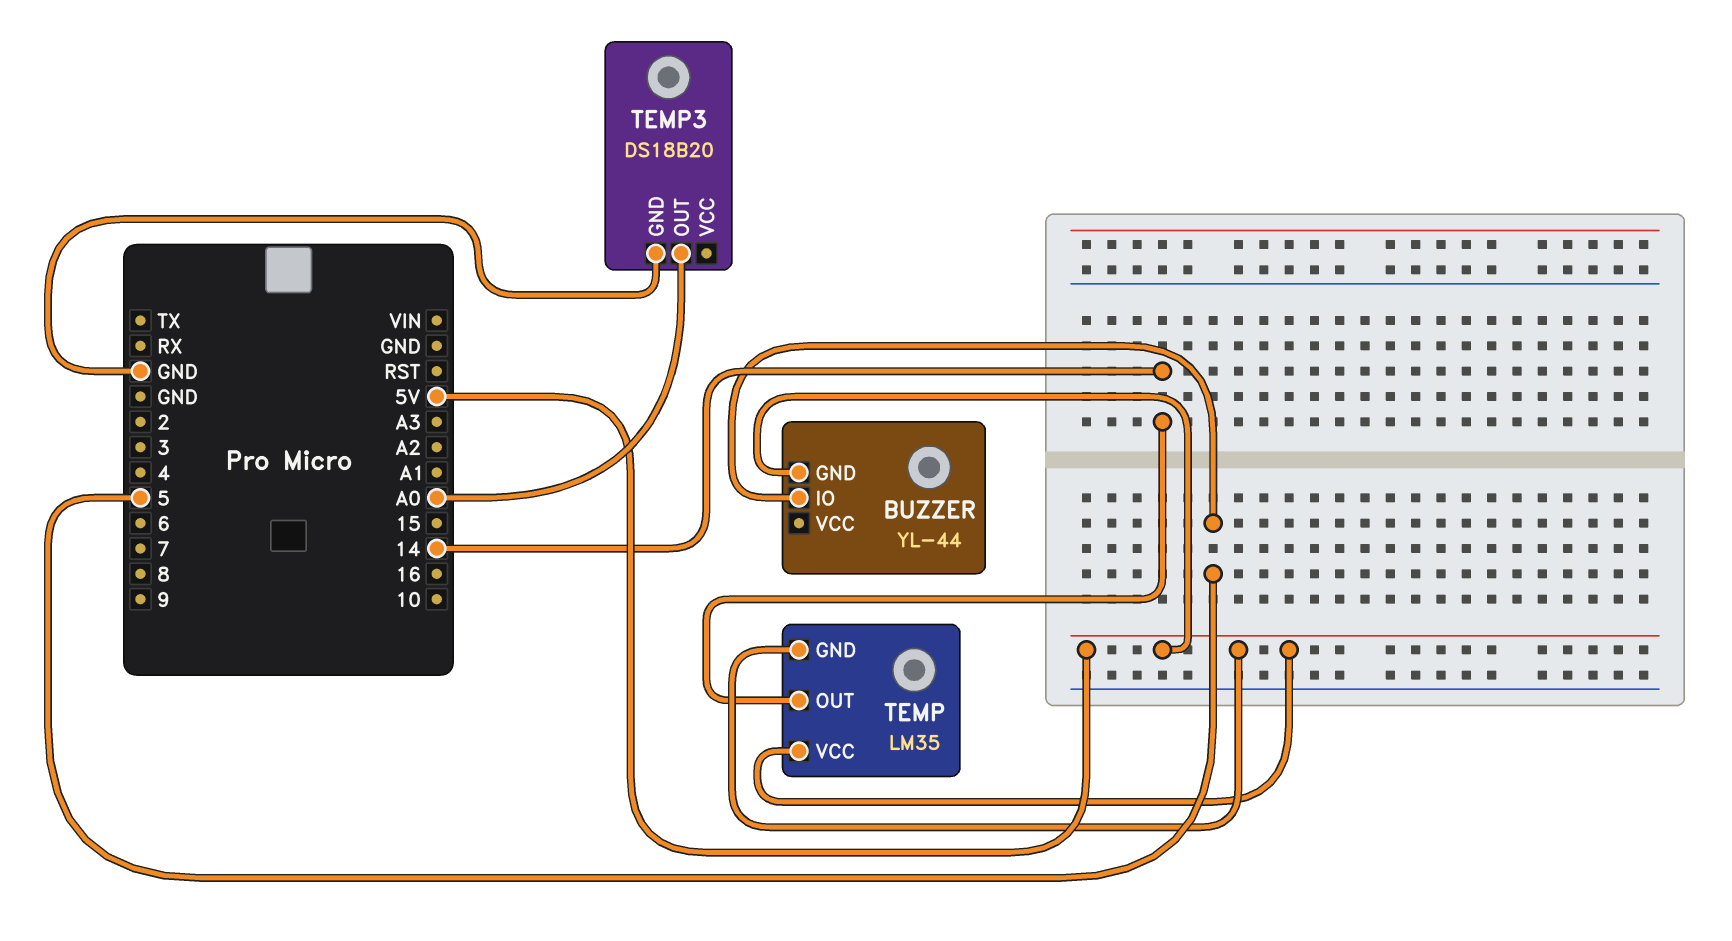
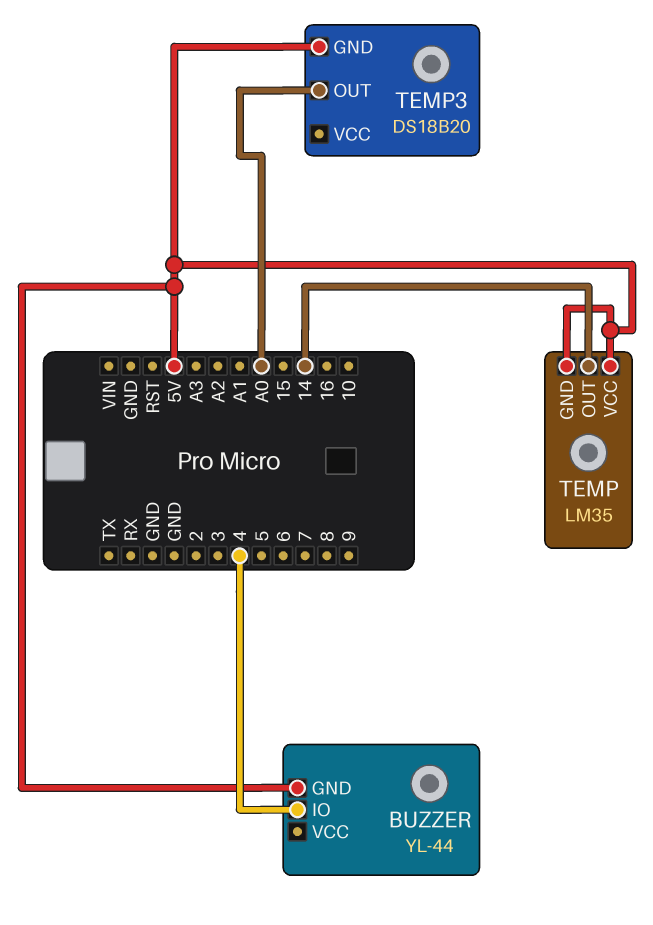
BUZZER pin IO: 5 -> 4
TEMP3 pin GND: GND -> 5V

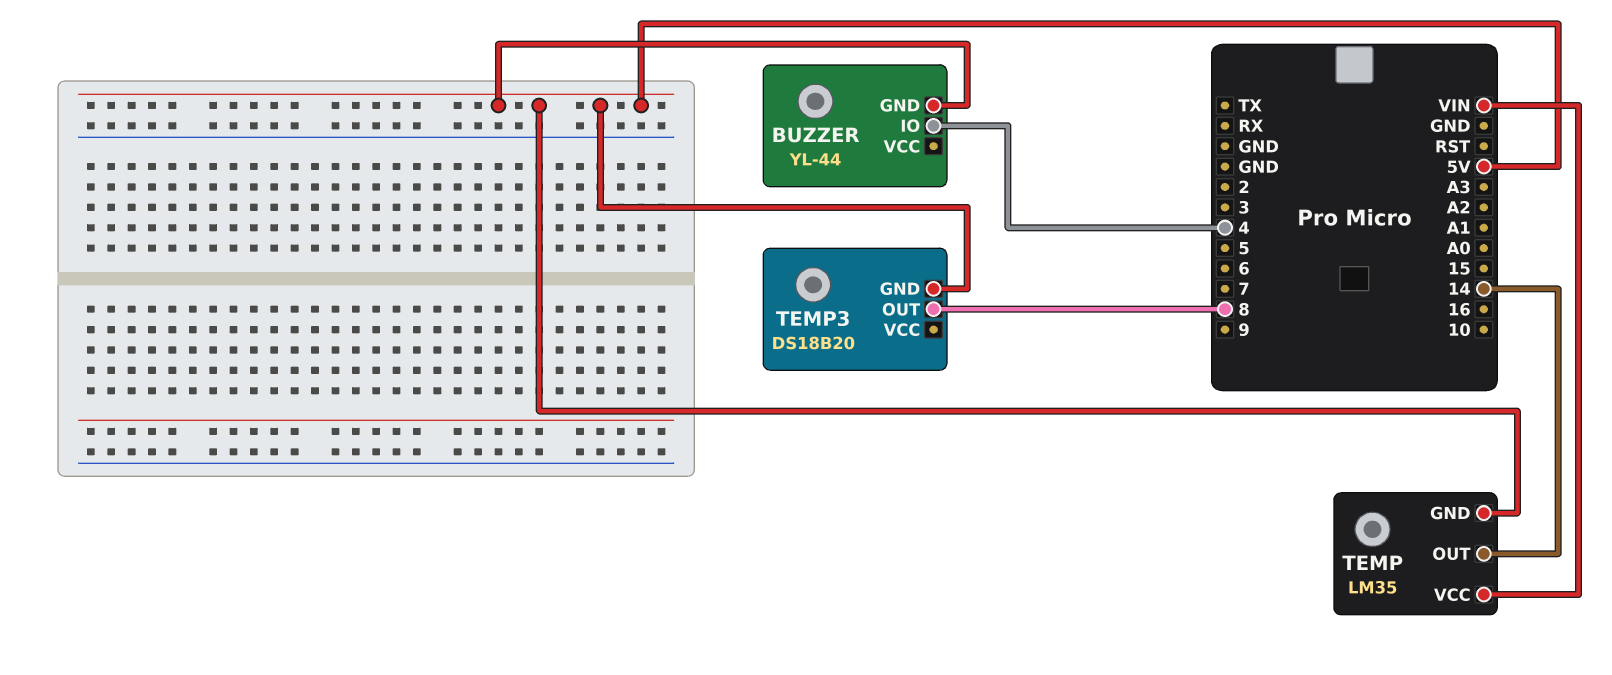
TEMP pin VCC: 5V -> VIN
TEMP3 pin OUT: A0 -> 8

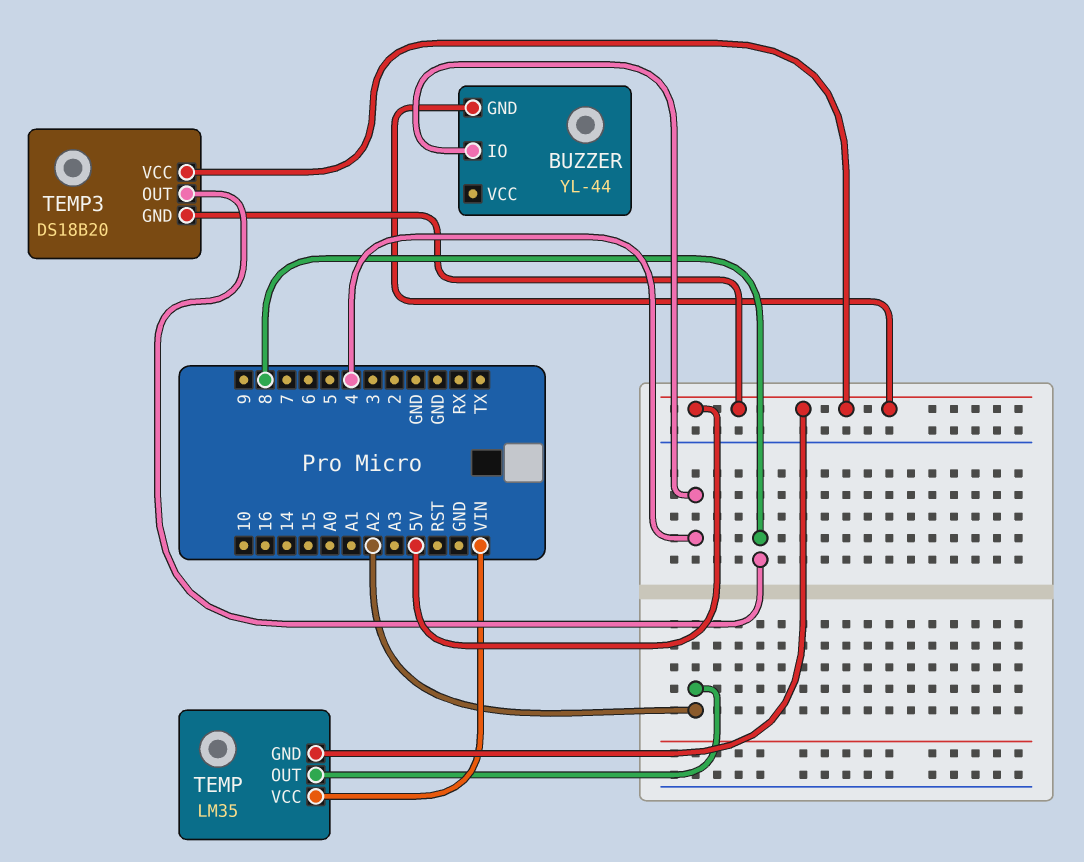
TEMP pin OUT: 14 -> A2
TEMP3 pin VCC: none -> 5V

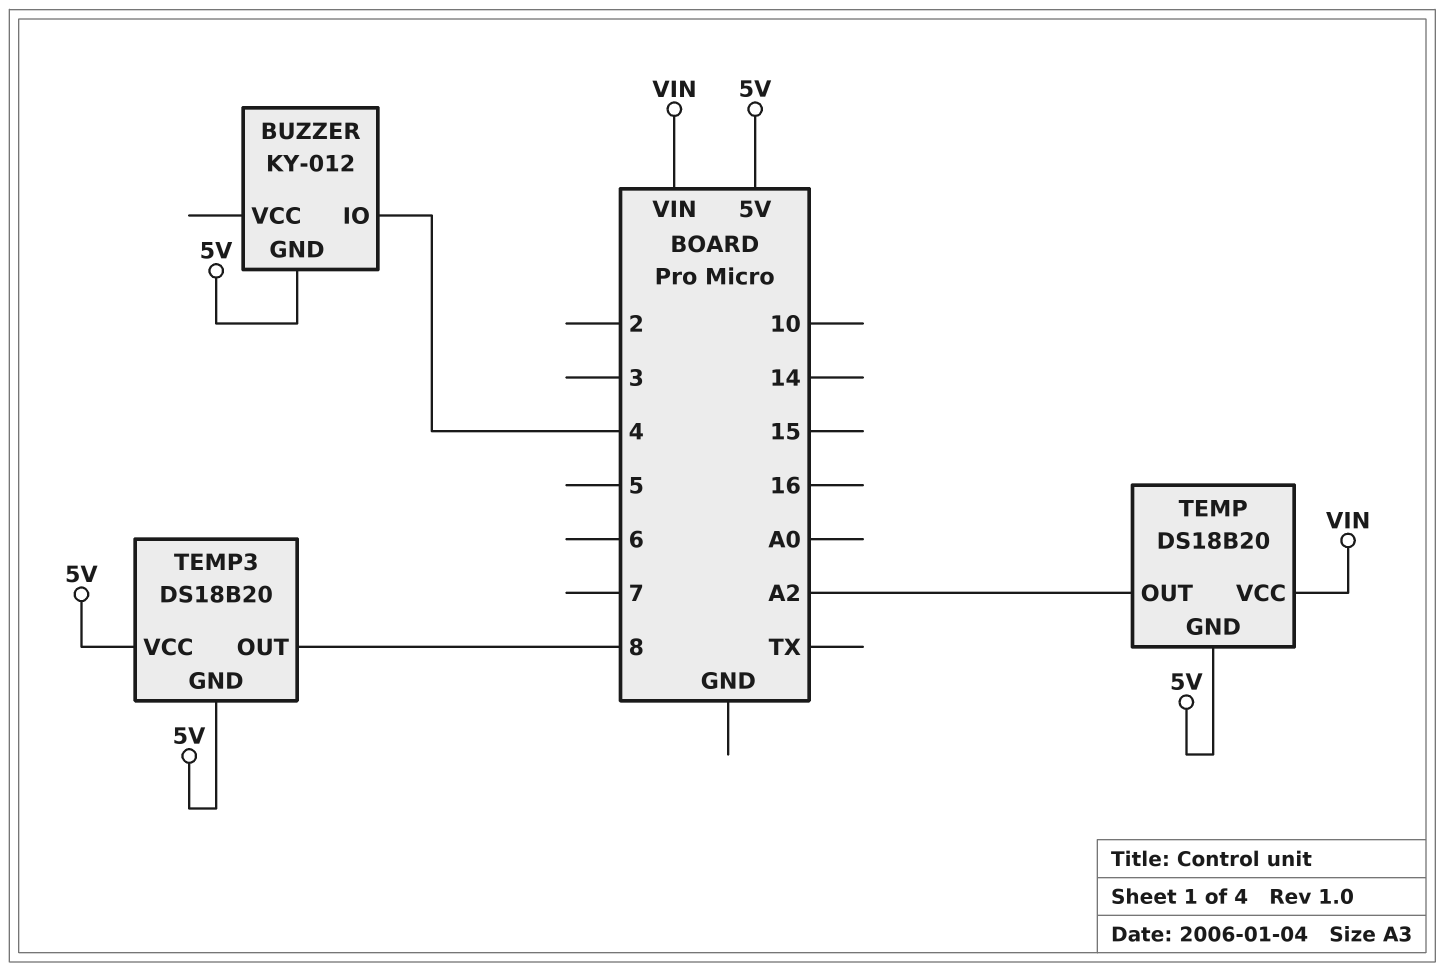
BUZZER: YL-44 -> KY-012
TEMP: LM35 -> DS18B20

